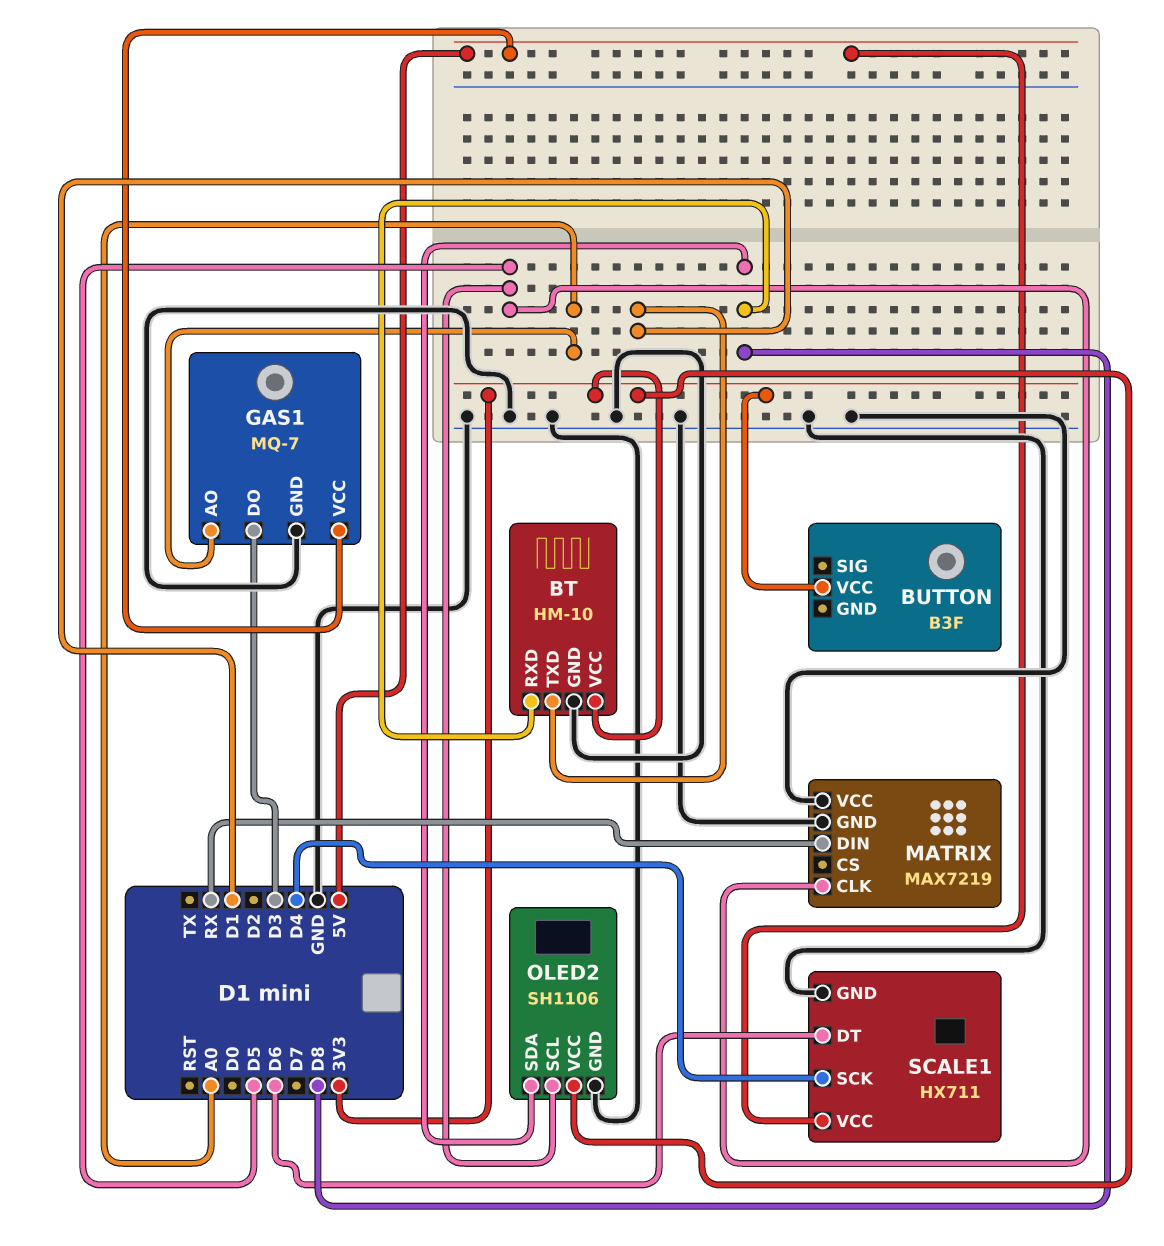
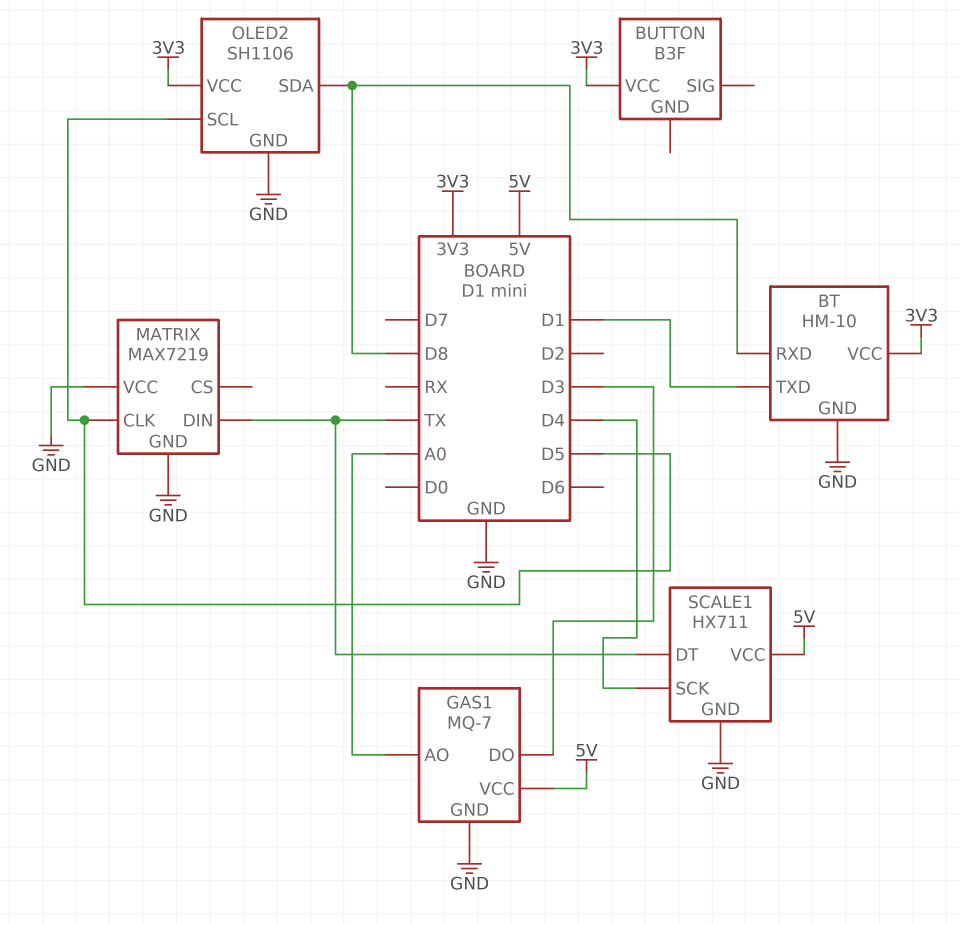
MATRIX pin DIN: RX -> TX
SCALE1 pin DT: D6 -> TX

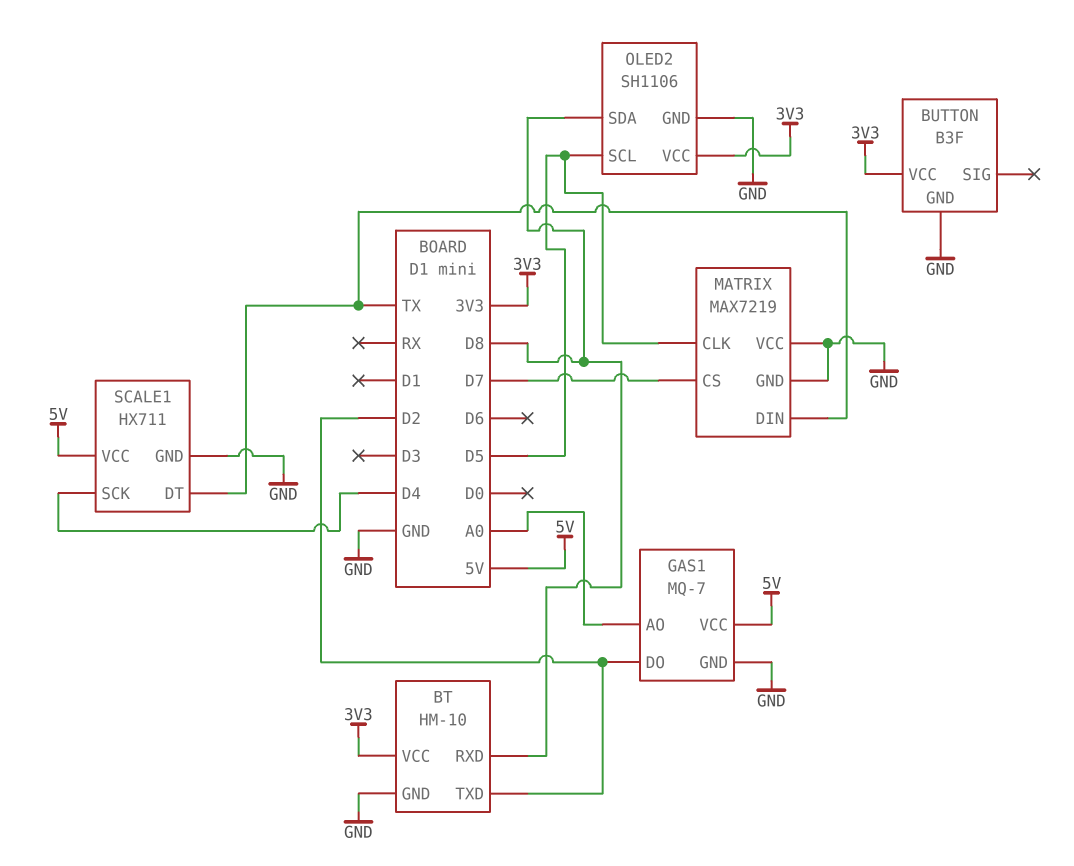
BT pin TXD: D1 -> D2
BUTTON pin GND: none -> GND
GAS1 pin DO: D3 -> D2
MATRIX pin CS: none -> D7

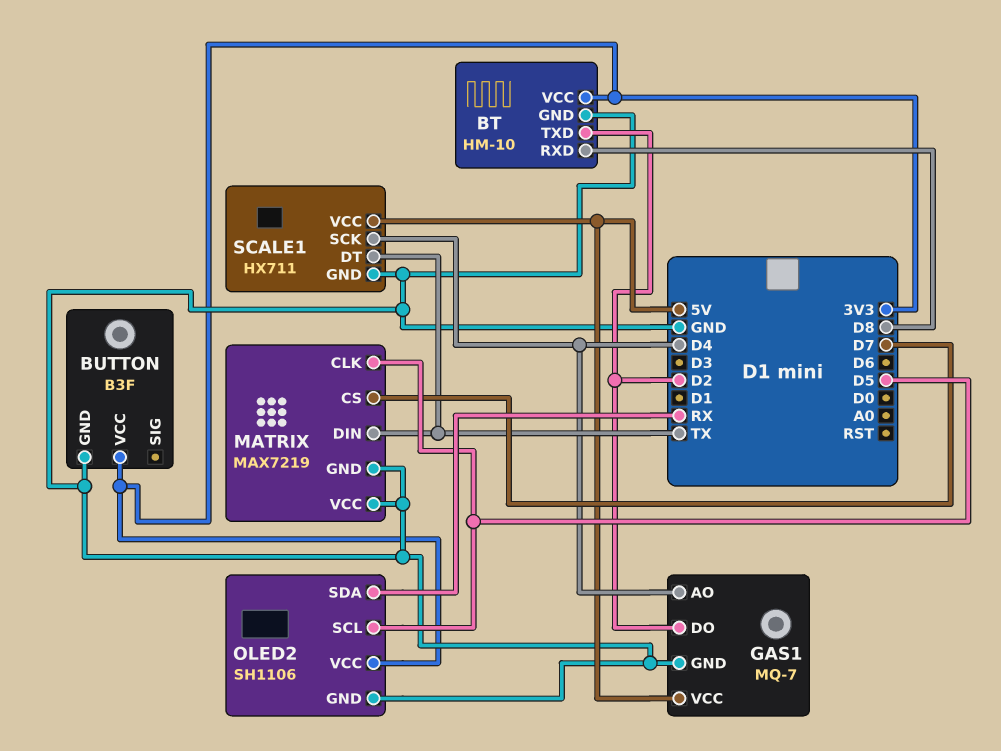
GAS1 pin AO: A0 -> D4
OLED2 pin SDA: D8 -> RX

